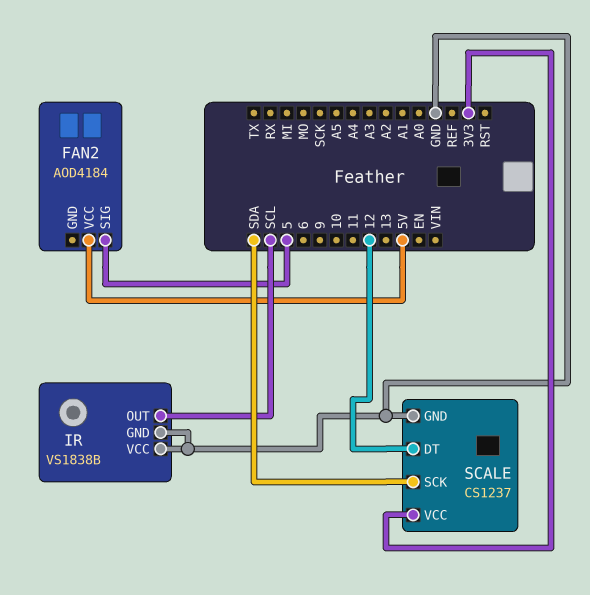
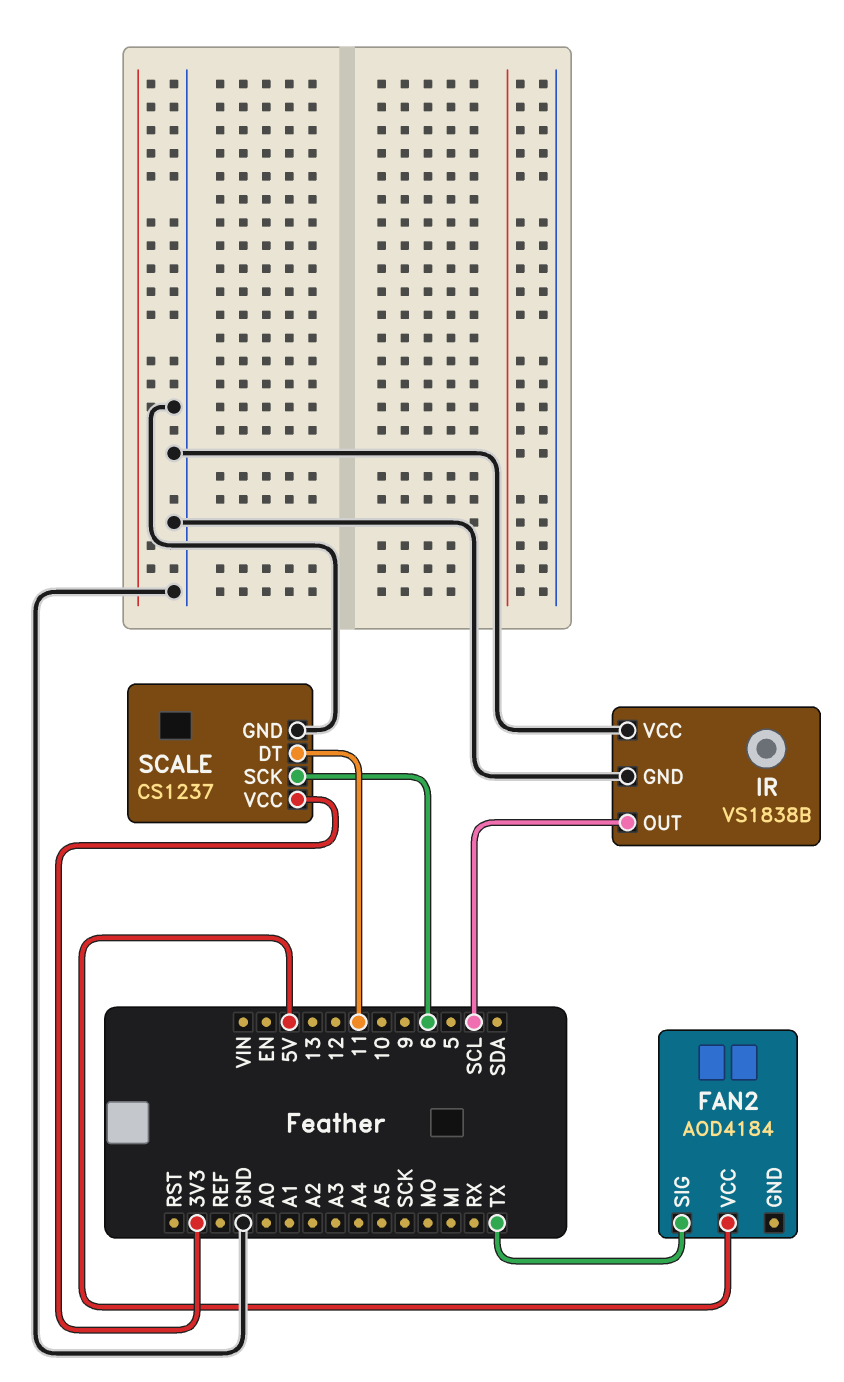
FAN2 pin SIG: 5 -> TX
SCALE pin DT: 12 -> 11
SCALE pin SCK: SDA -> 6

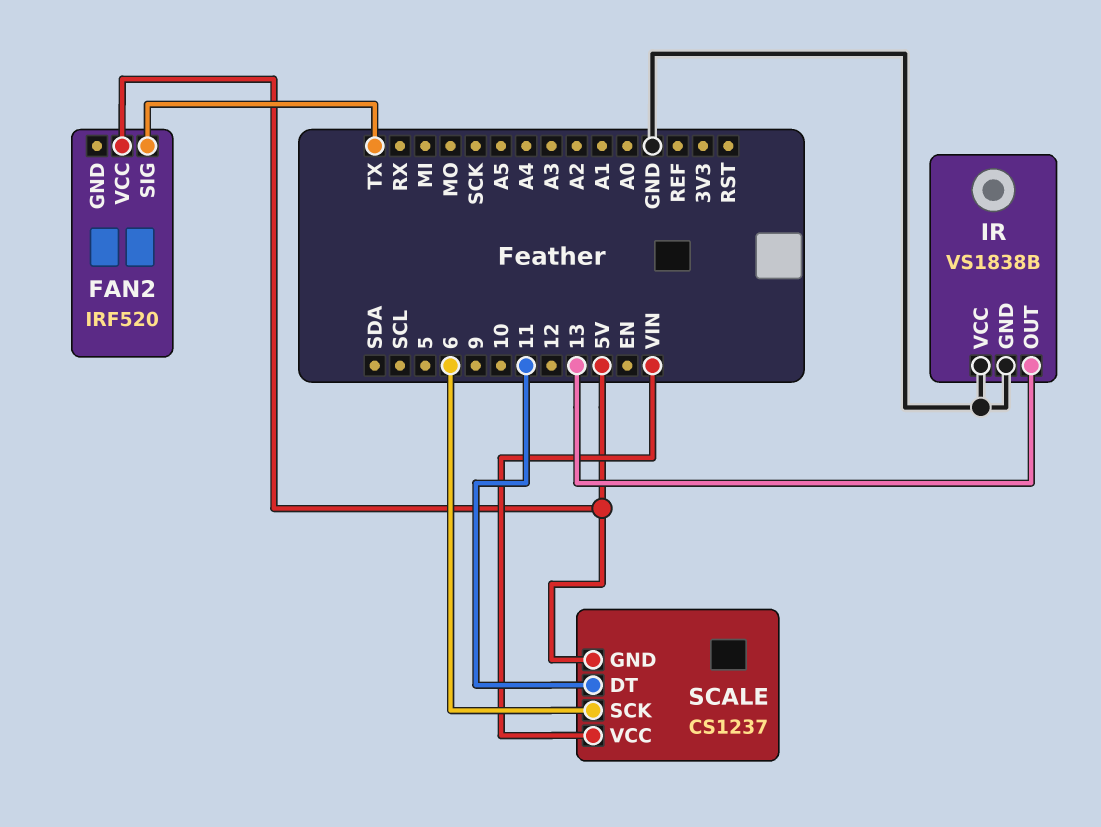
FAN2: AOD4184 -> IRF520
IR pin OUT: SCL -> 13
SCALE pin GND: GND -> 5V
SCALE pin VCC: 3V3 -> VIN

